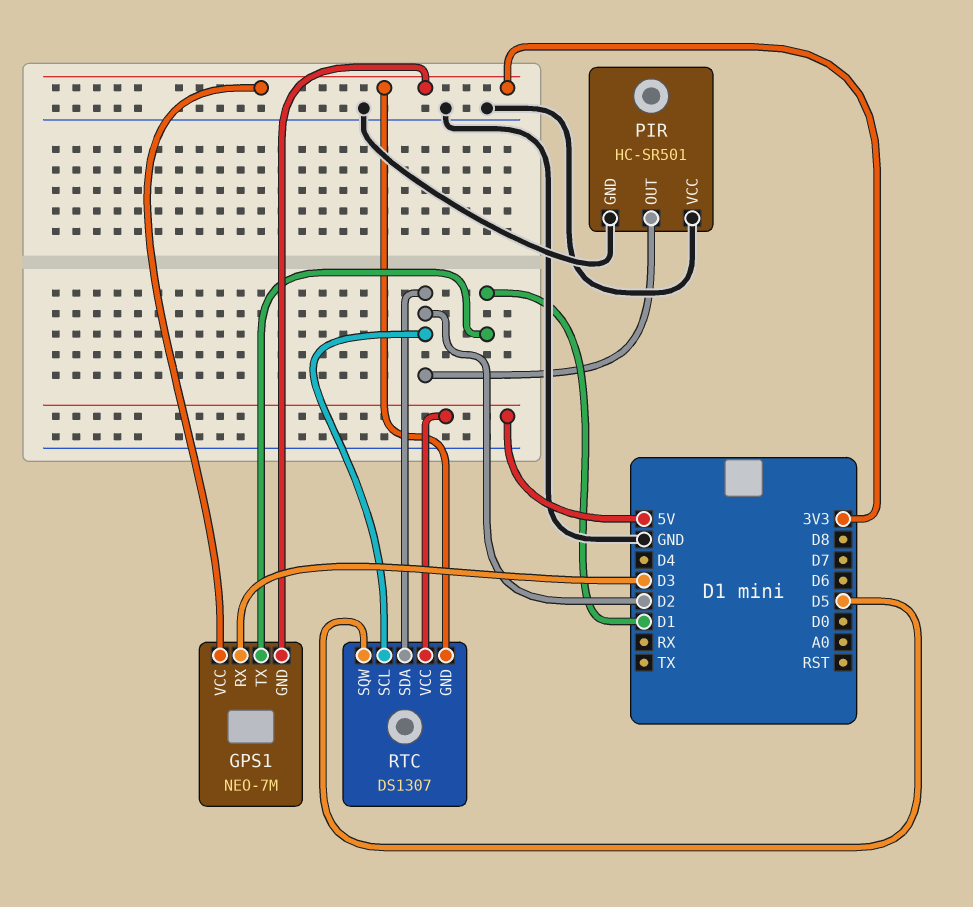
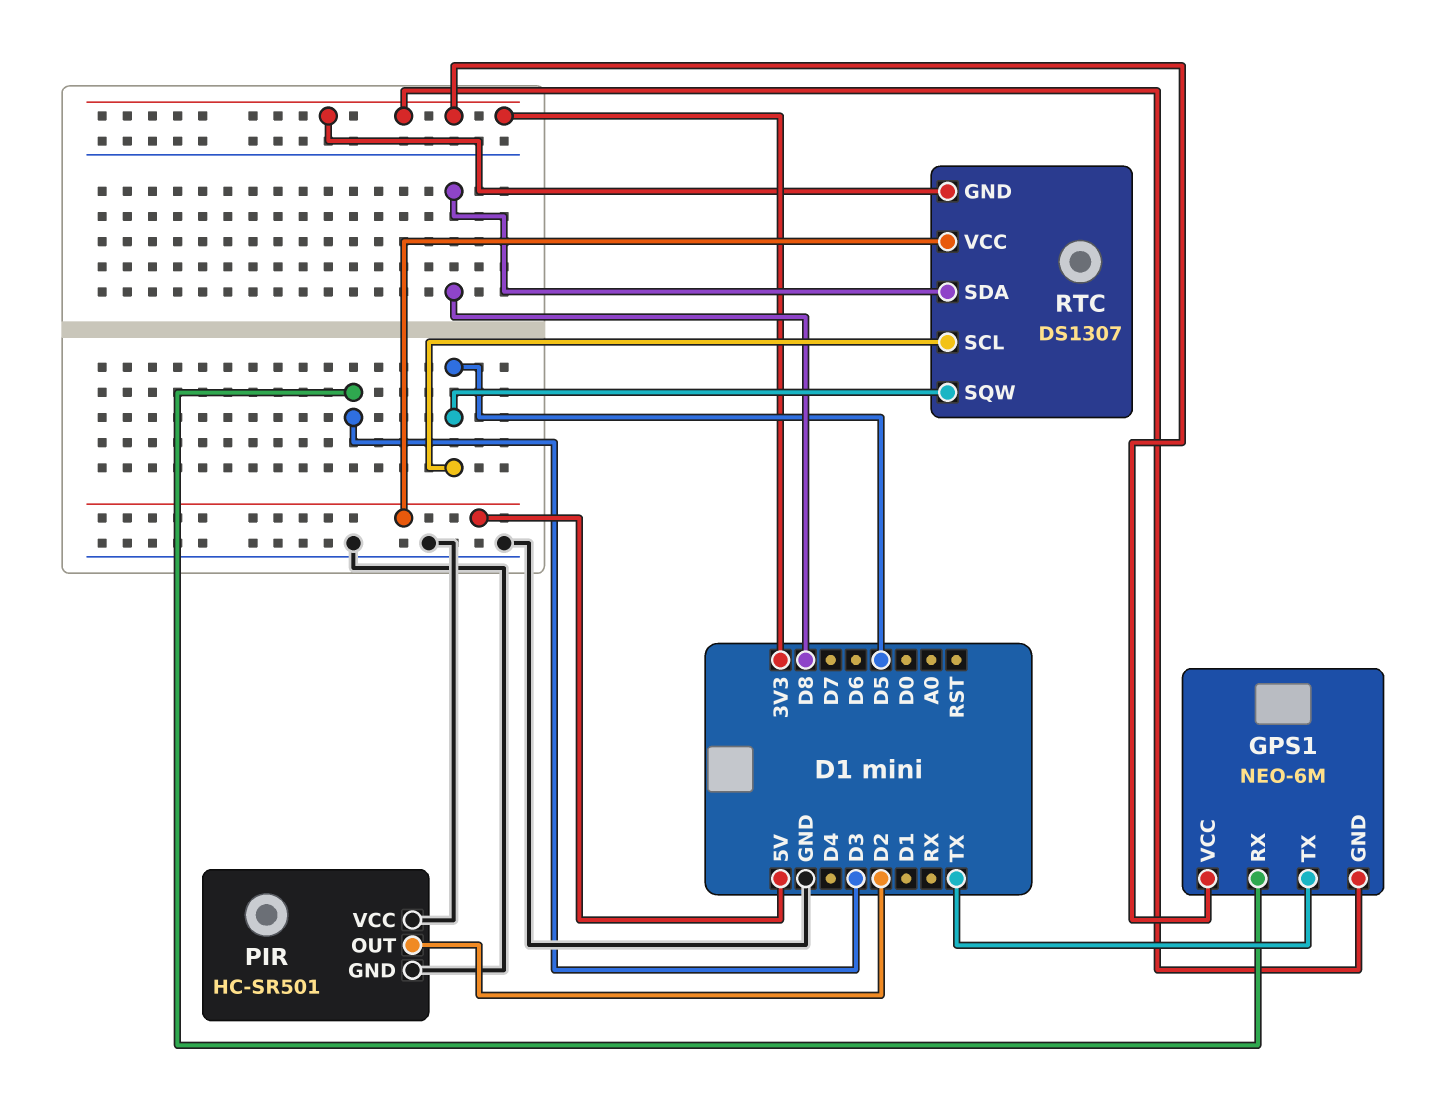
GPS1: NEO-7M -> NEO-6M
GPS1 pin TX: D1 -> TX
RTC pin SCL: D2 -> D5
RTC pin SDA: D2 -> D8

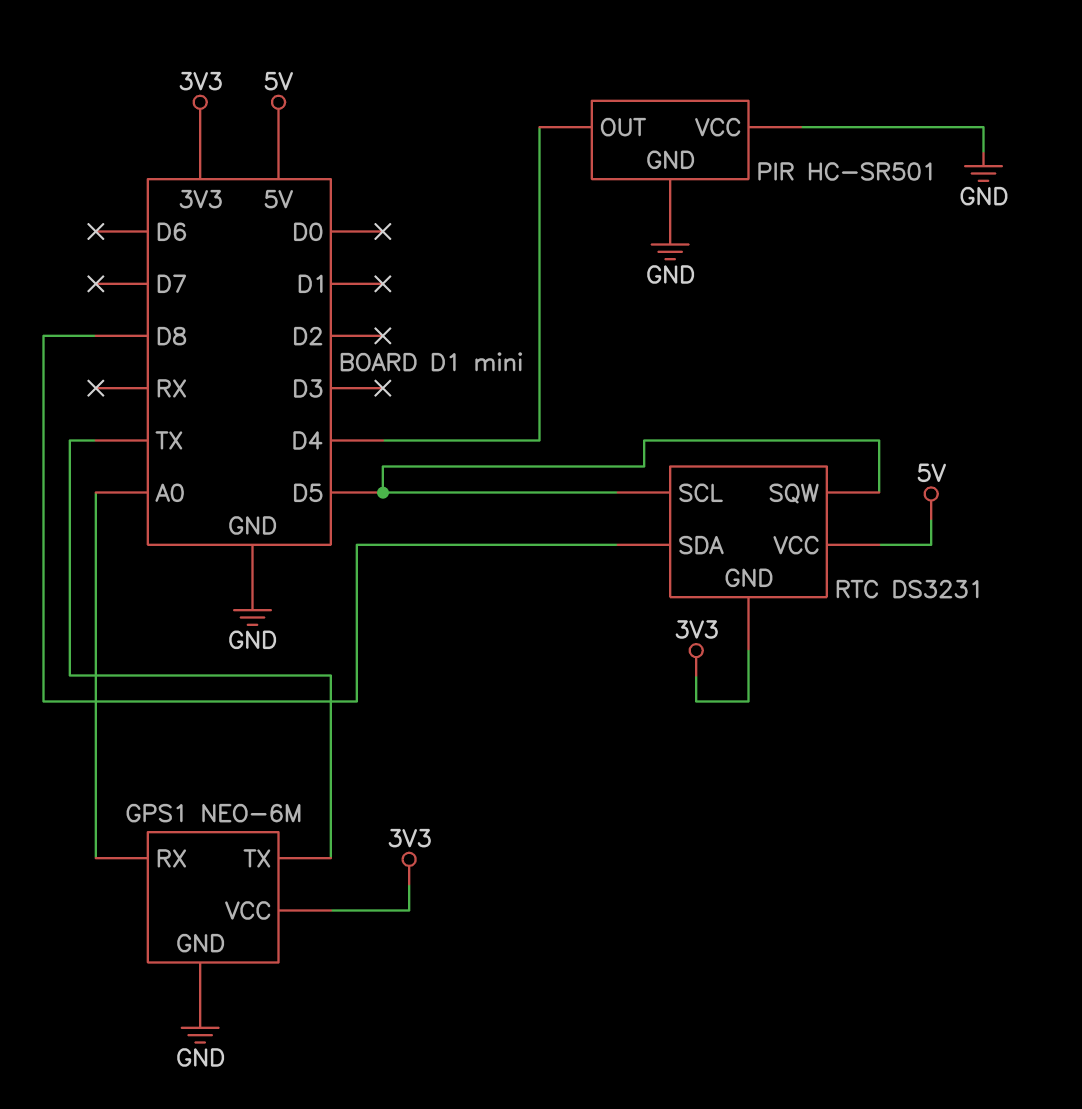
GPS1 pin GND: 3V3 -> GND
GPS1 pin RX: D3 -> A0
PIR pin OUT: D2 -> D4
RTC: DS1307 -> DS3231

